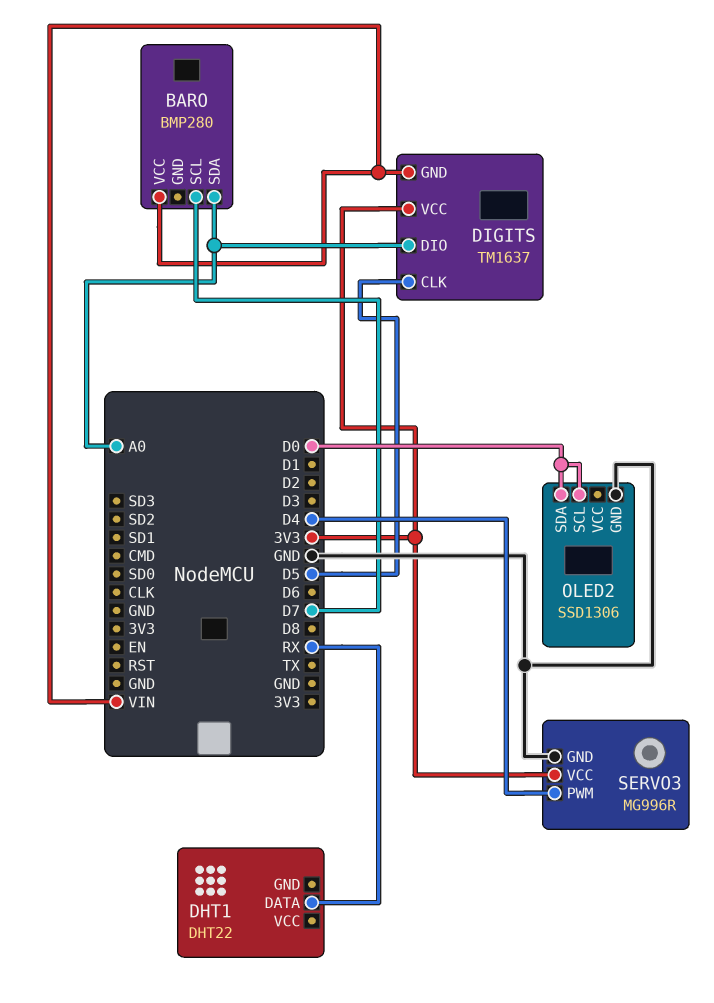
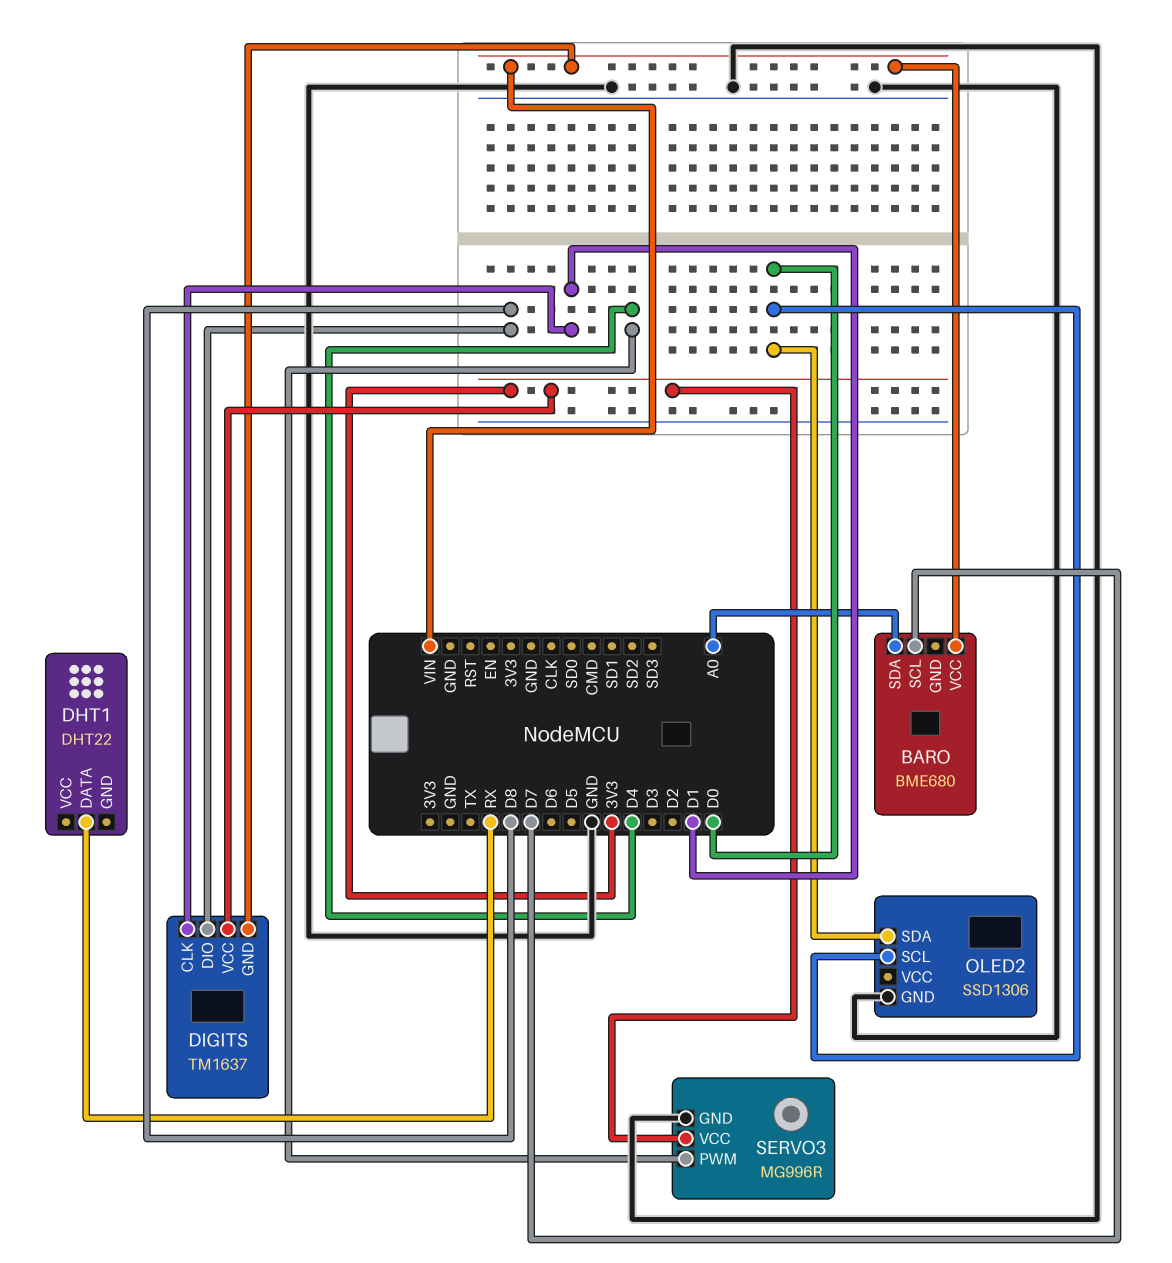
BARO: BMP280 -> BME680
DIGITS pin CLK: D5 -> D1
DIGITS pin DIO: A0 -> D8

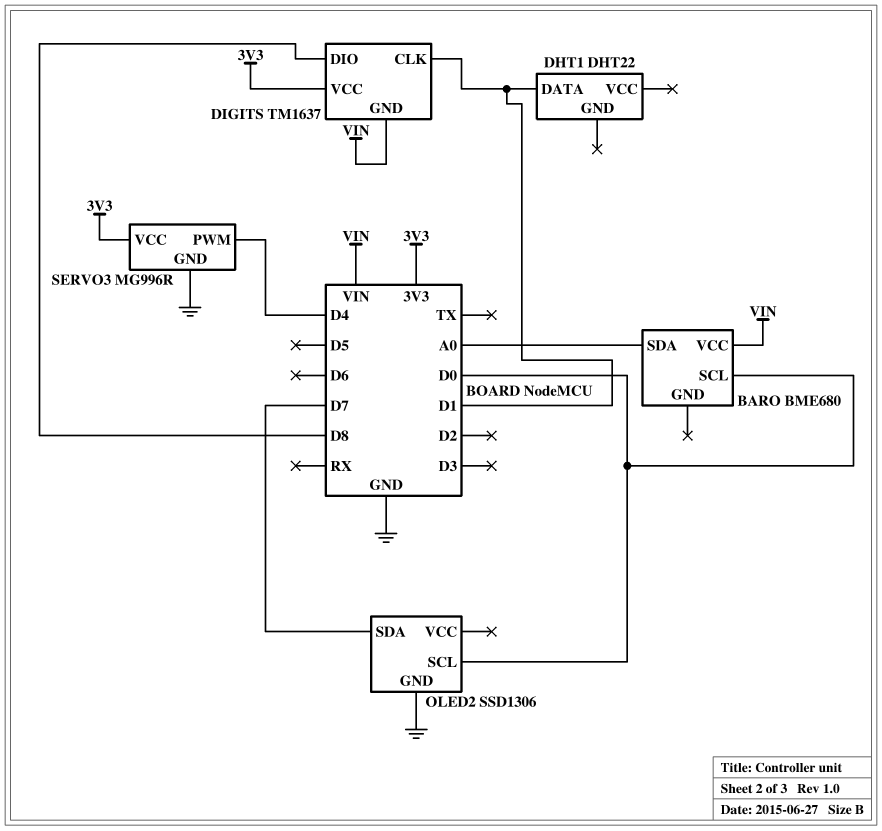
BARO pin SCL: D7 -> D0
DHT1 pin DATA: RX -> D1
OLED2 pin SDA: D0 -> D7

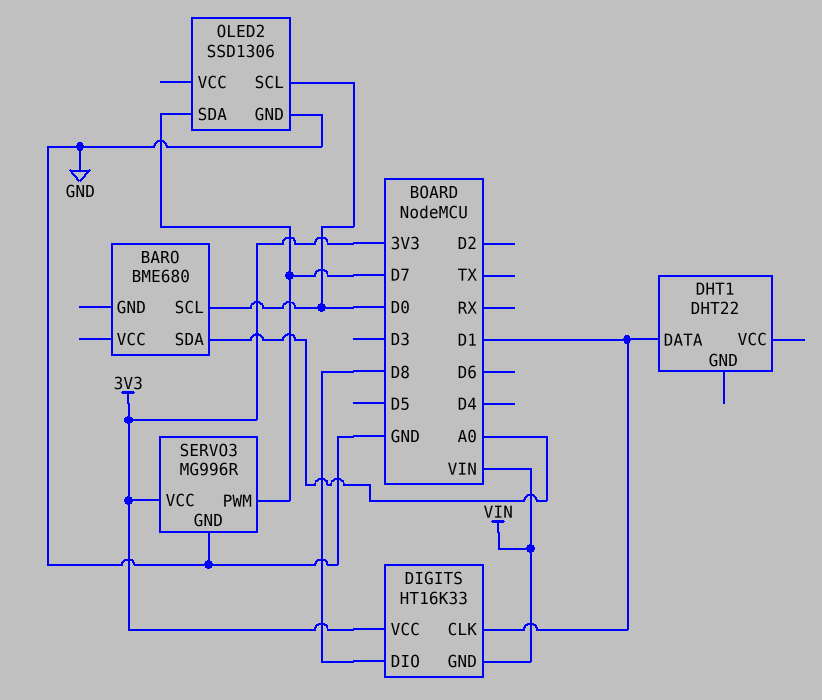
BARO pin VCC: VIN -> none
DIGITS: TM1637 -> HT16K33
SERVO3 pin PWM: D4 -> D7

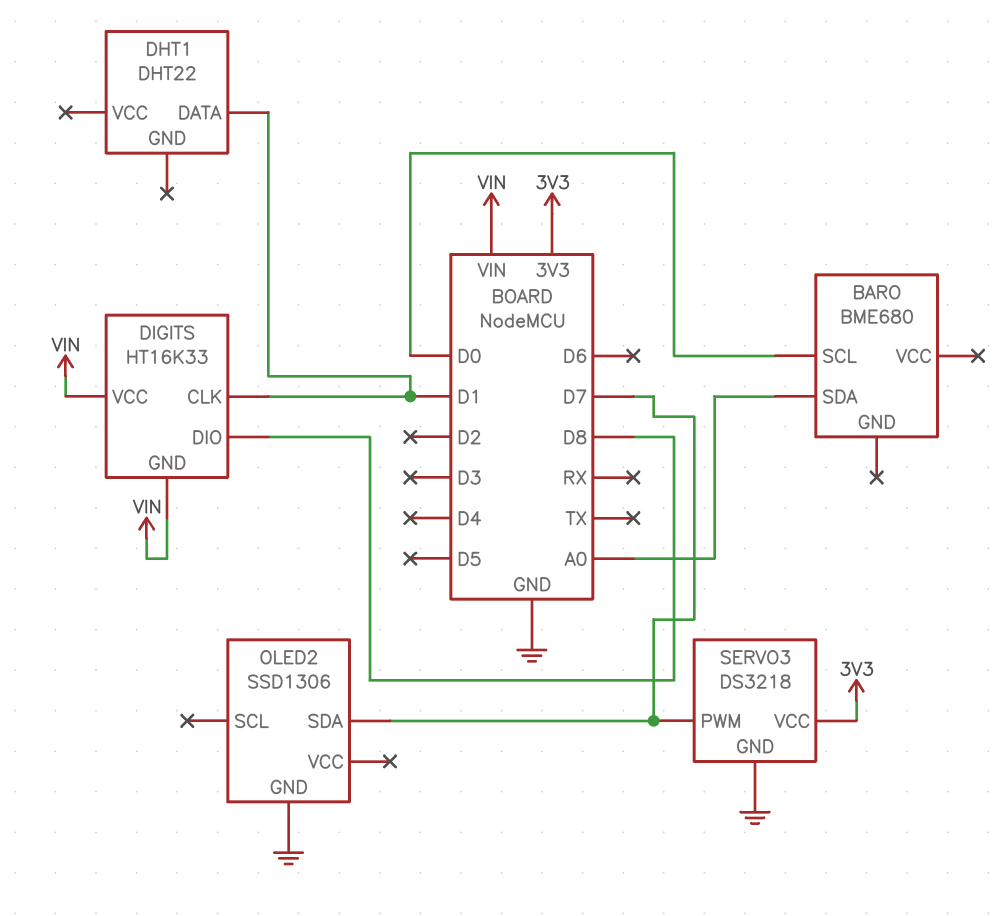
DIGITS pin VCC: 3V3 -> VIN
OLED2 pin SCL: D0 -> none
SERVO3: MG996R -> DS3218

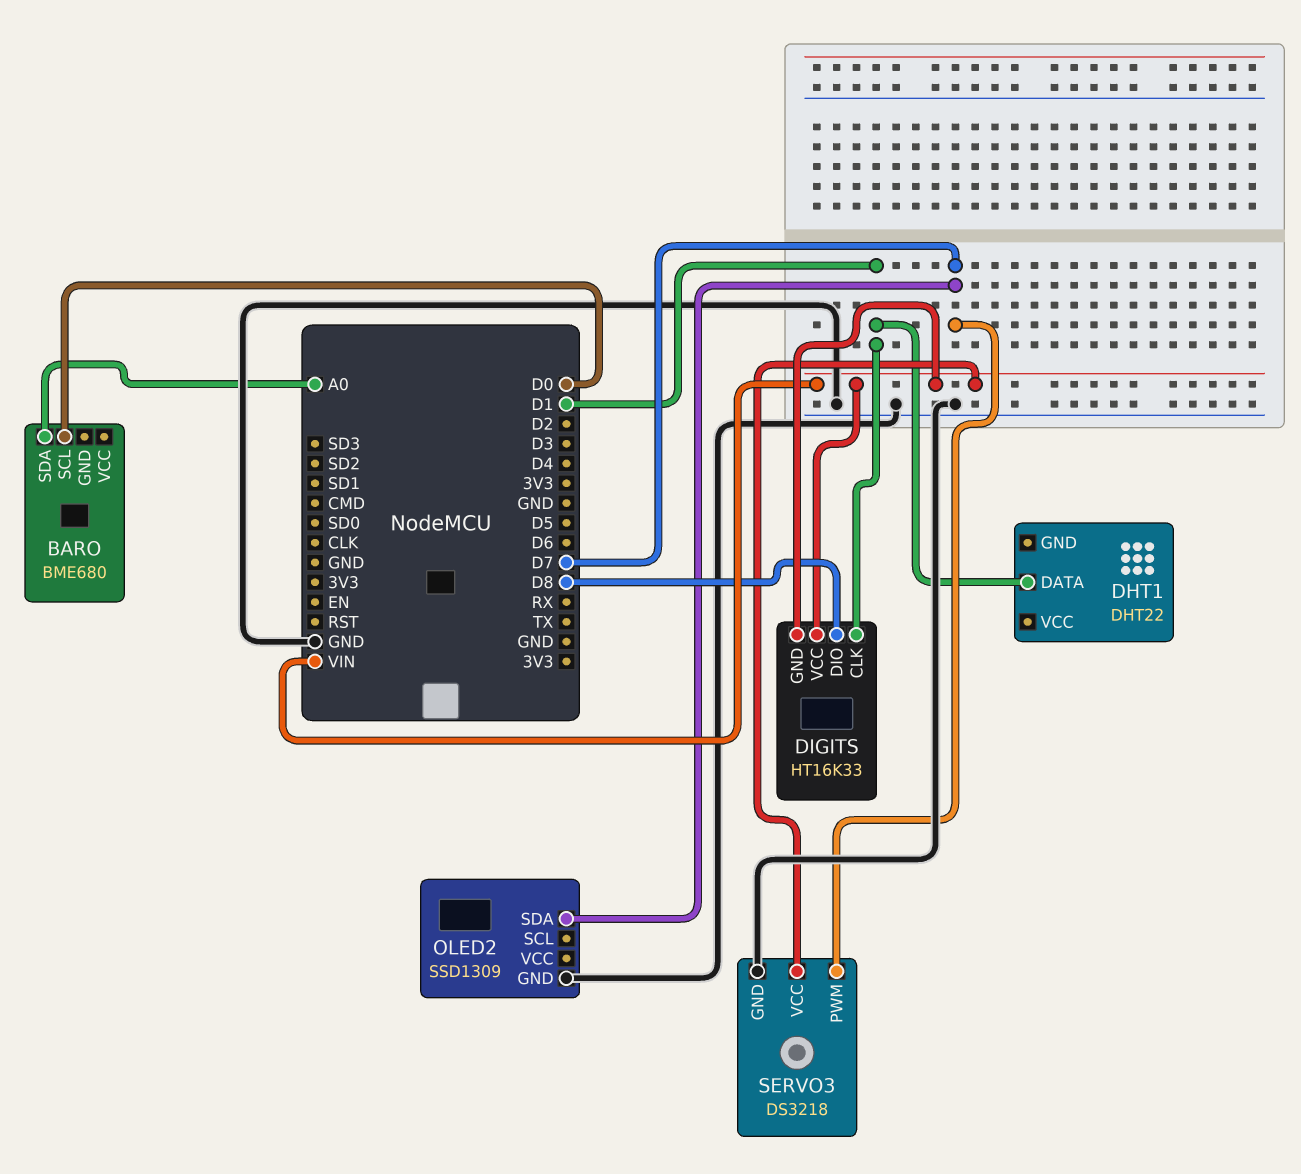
OLED2: SSD1306 -> SSD1309
SERVO3 pin VCC: 3V3 -> VIN

